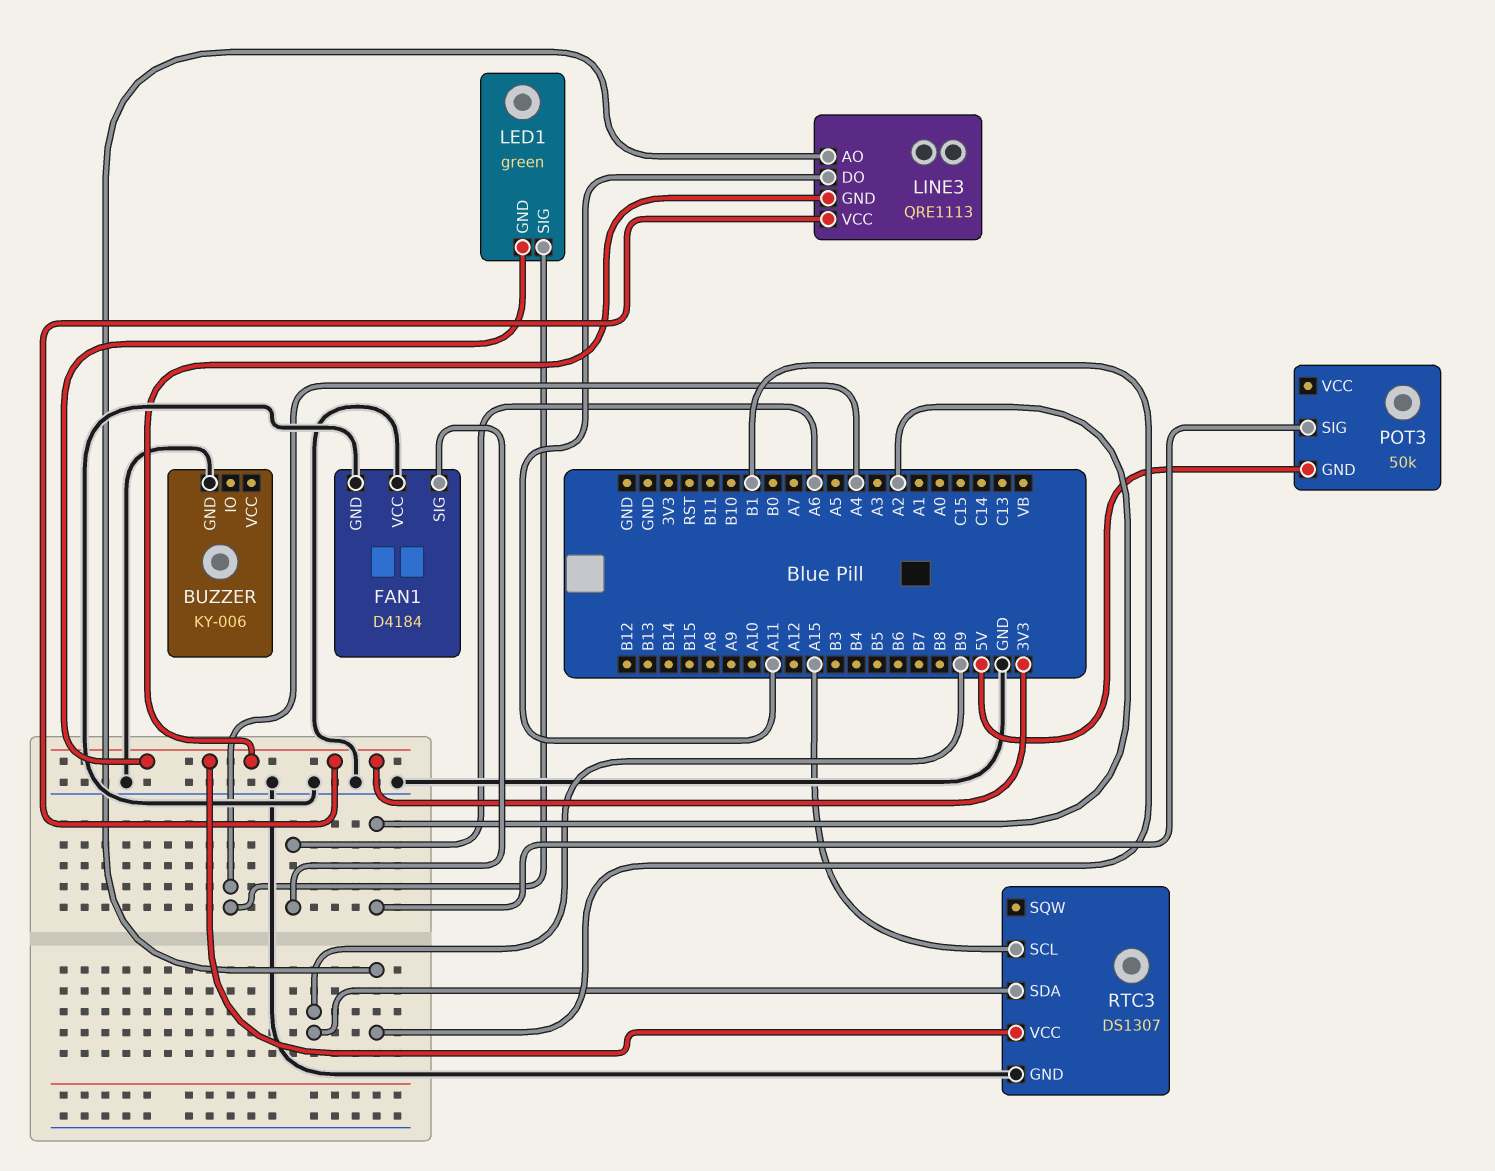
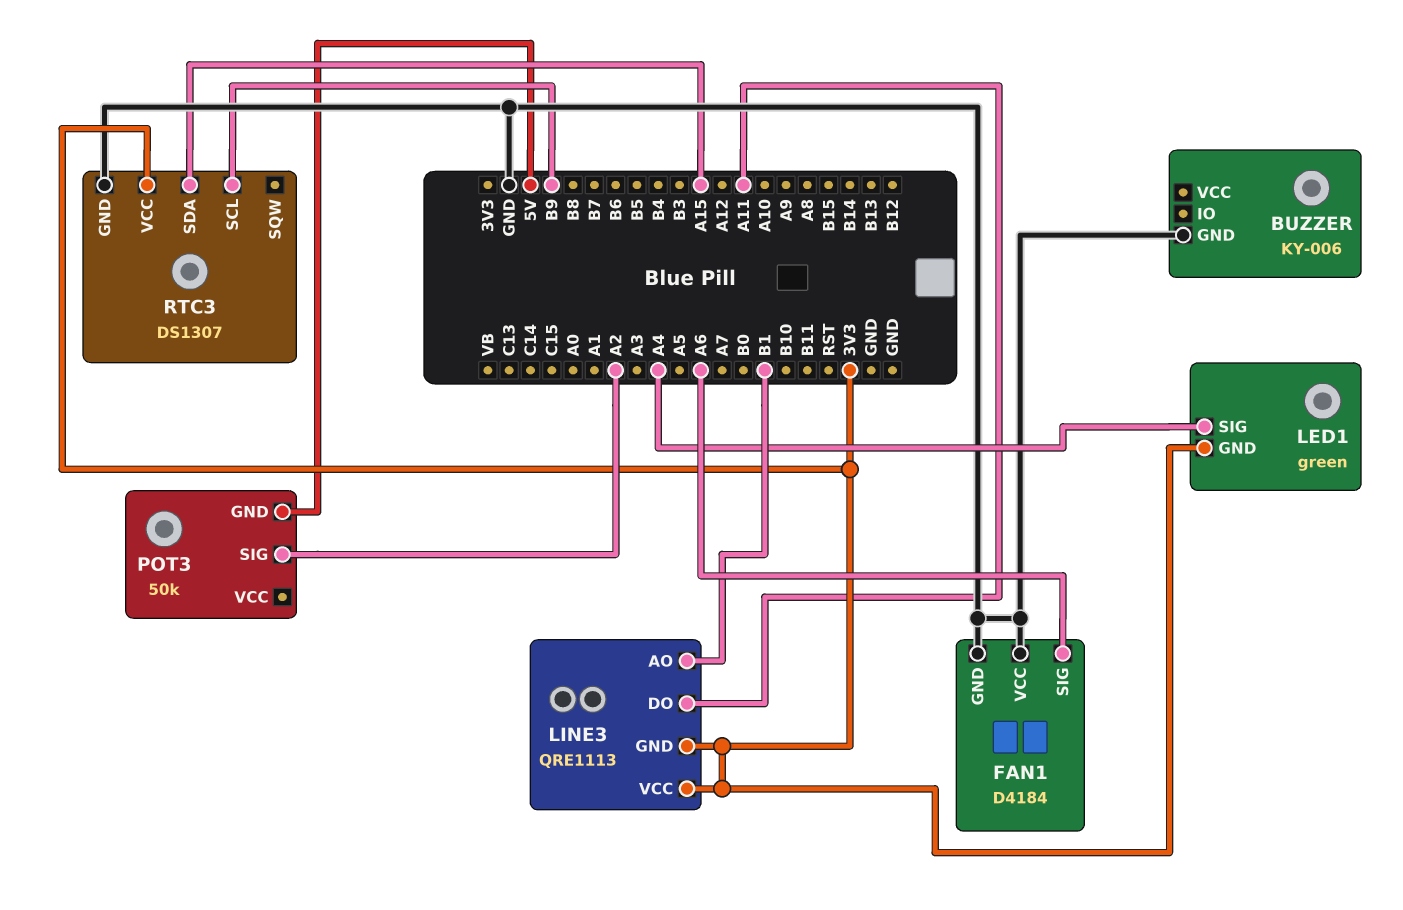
RTC3 pin SCL: A15 -> B9
RTC3 pin SDA: B9 -> A15

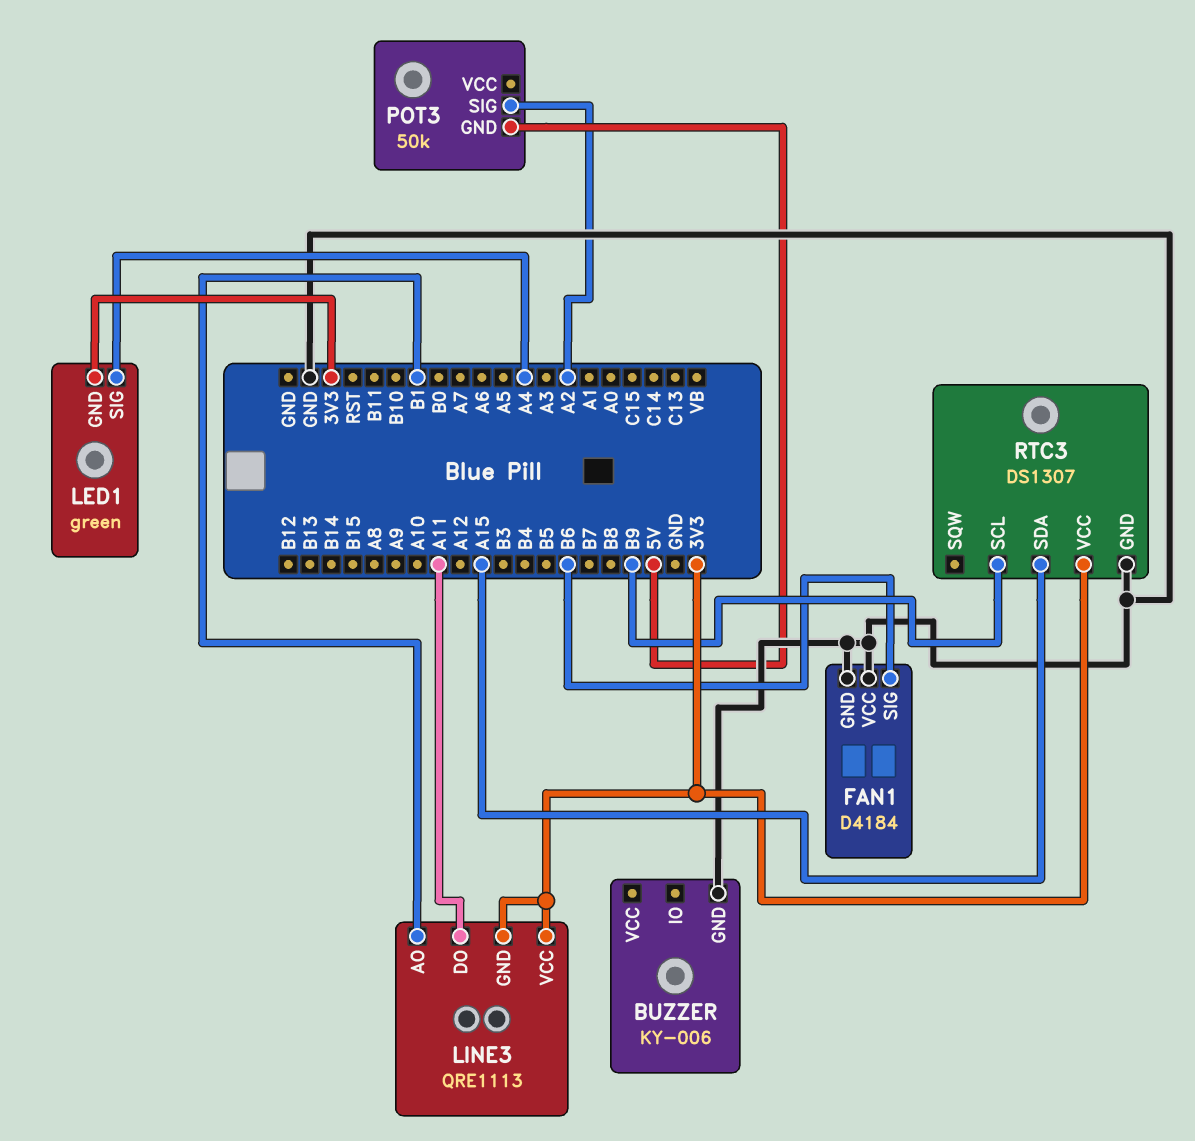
FAN1 pin SIG: A6 -> B6

